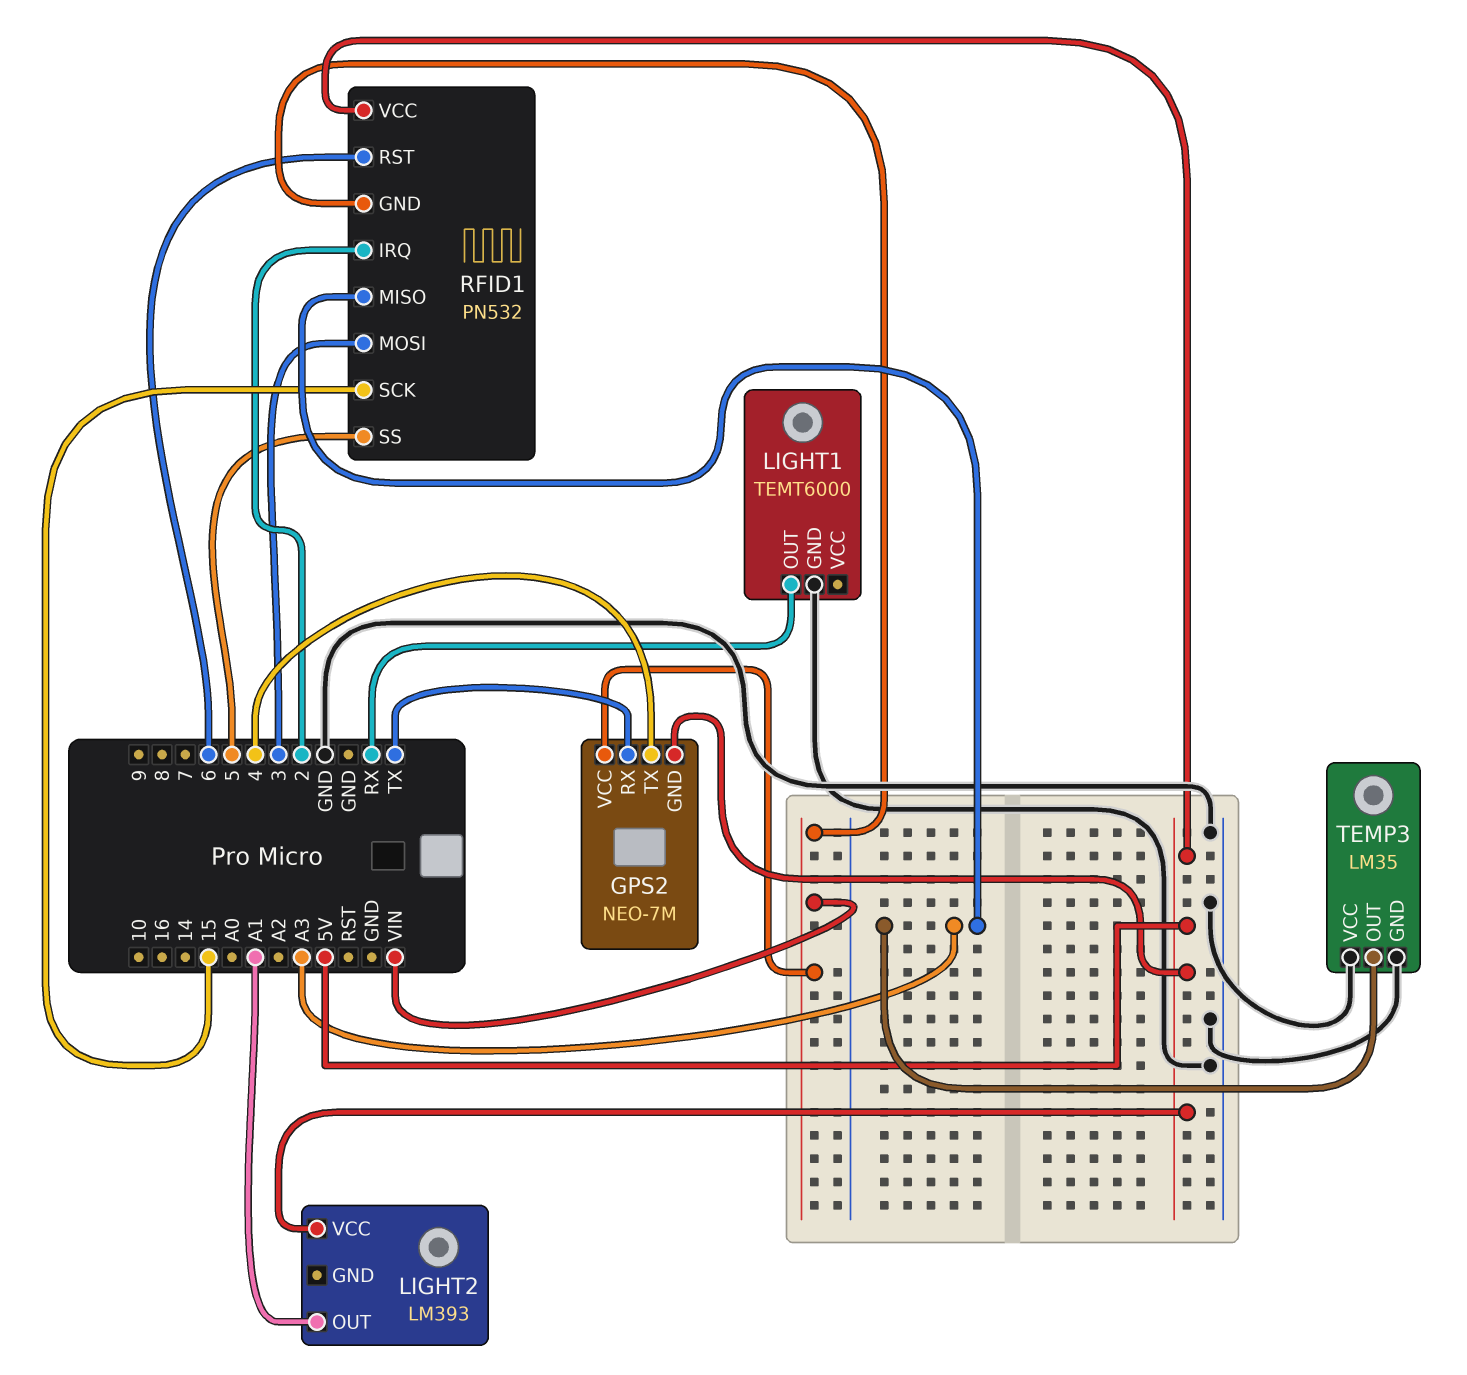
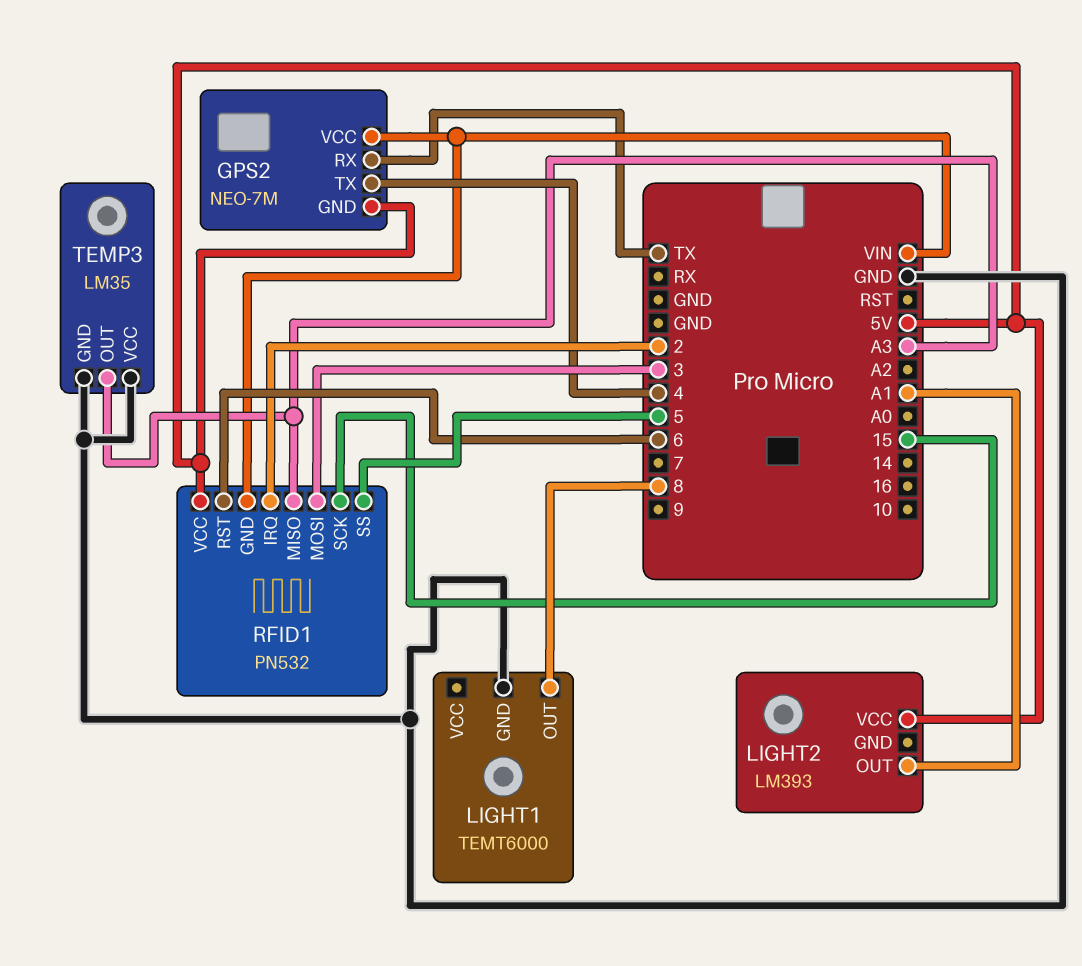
LIGHT1 pin OUT: RX -> 8

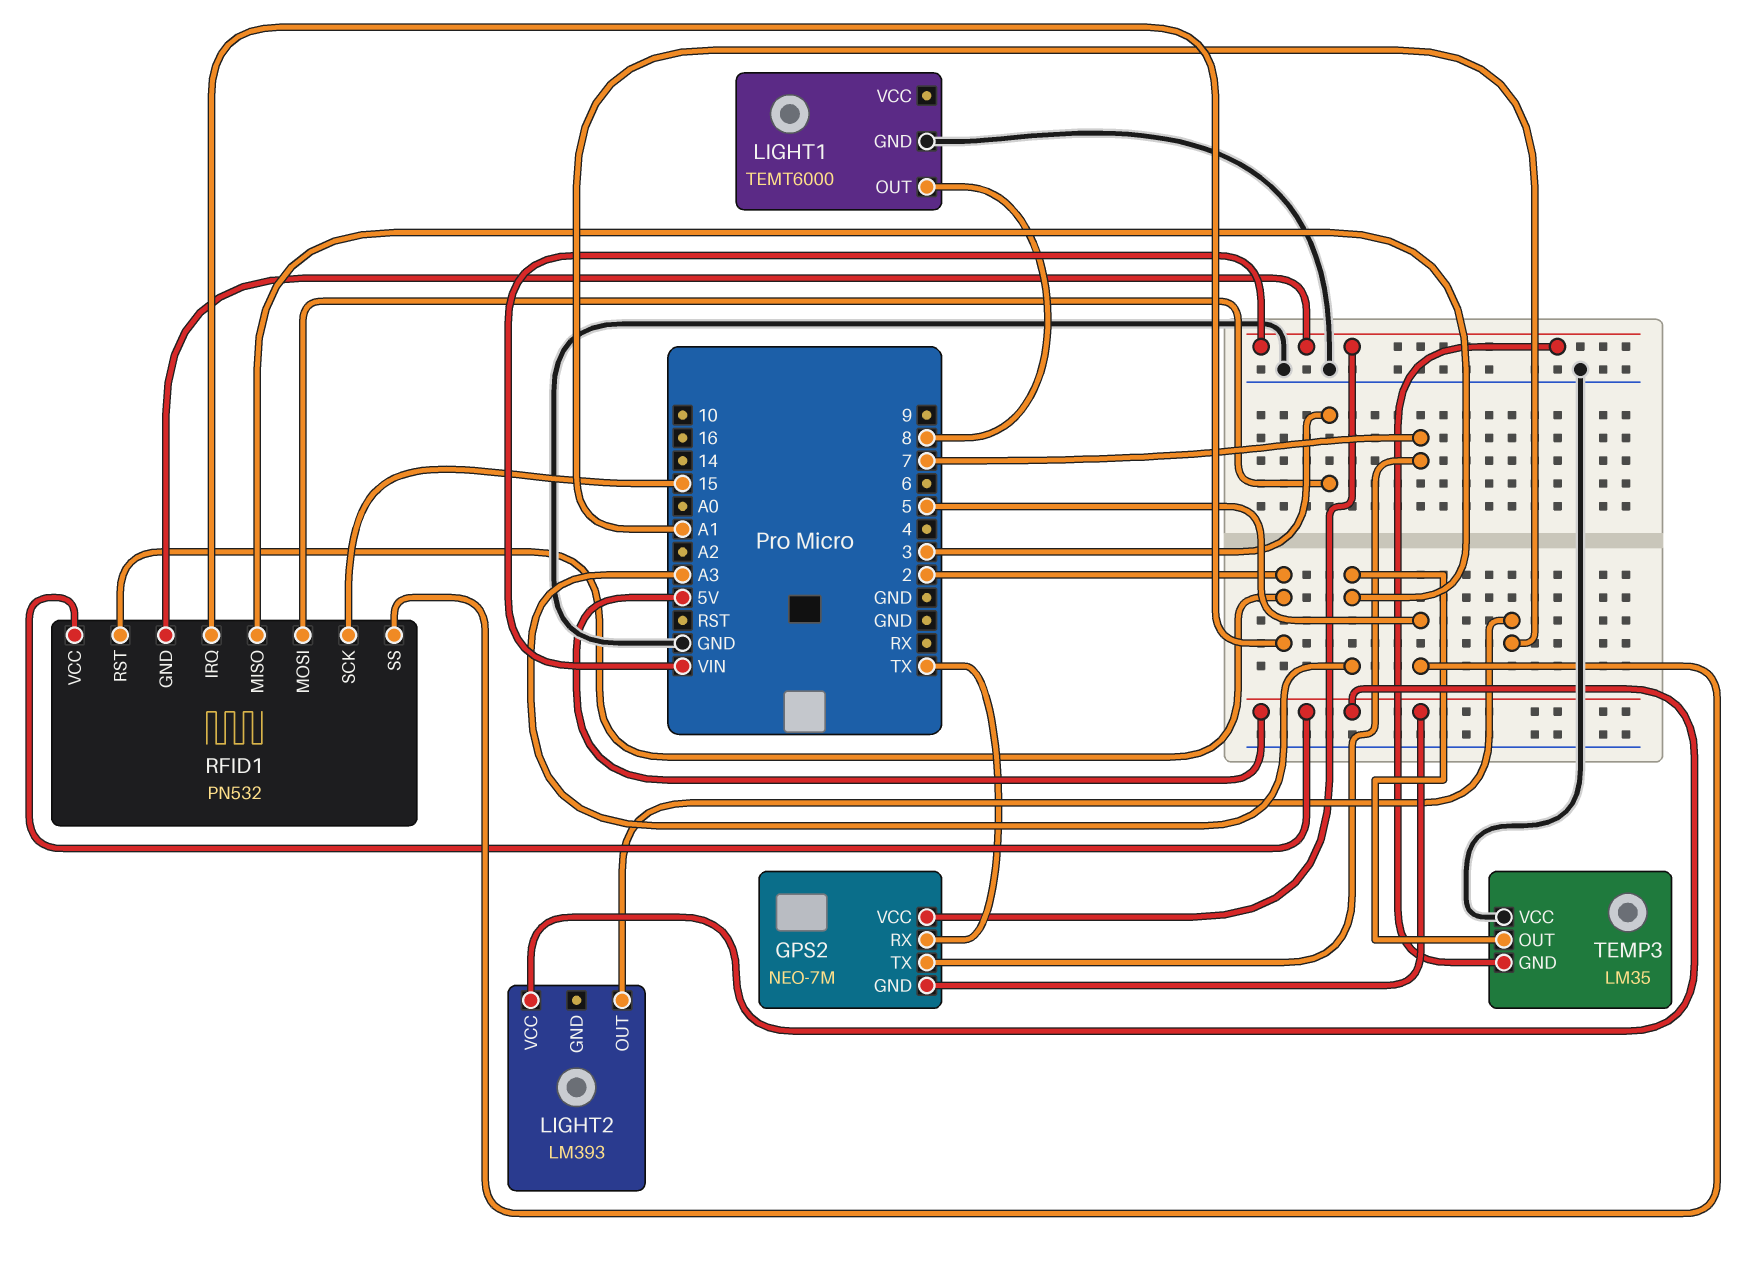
GPS2 pin TX: 4 -> 7
RFID1 pin RST: 6 -> 2
TEMP3 pin GND: GND -> VIN

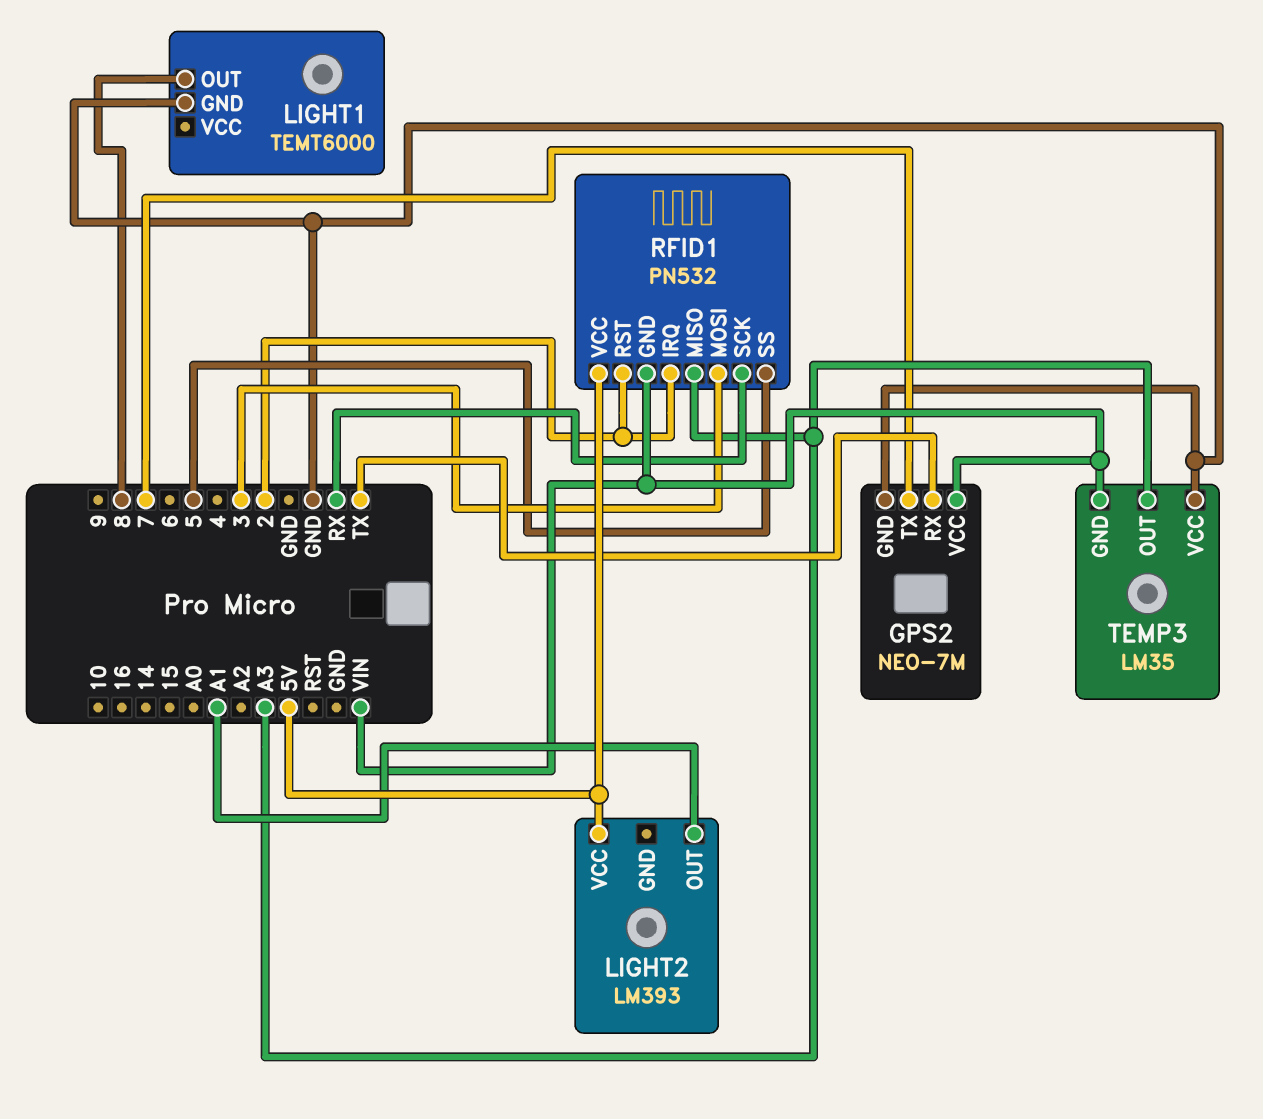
GPS2 pin GND: 5V -> GND
RFID1 pin SCK: 15 -> RX

